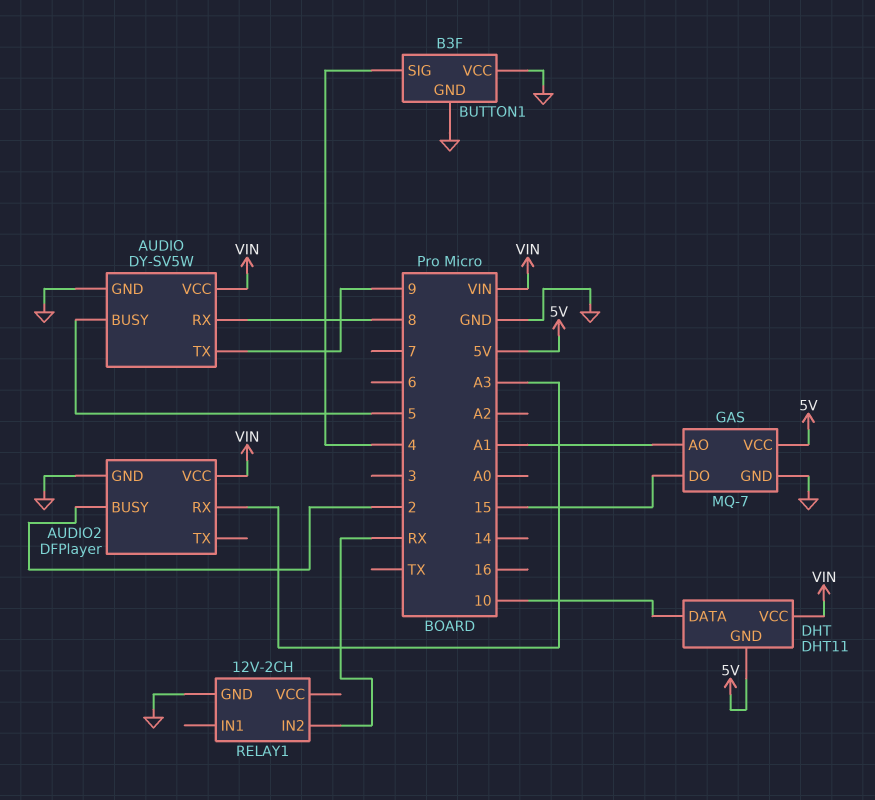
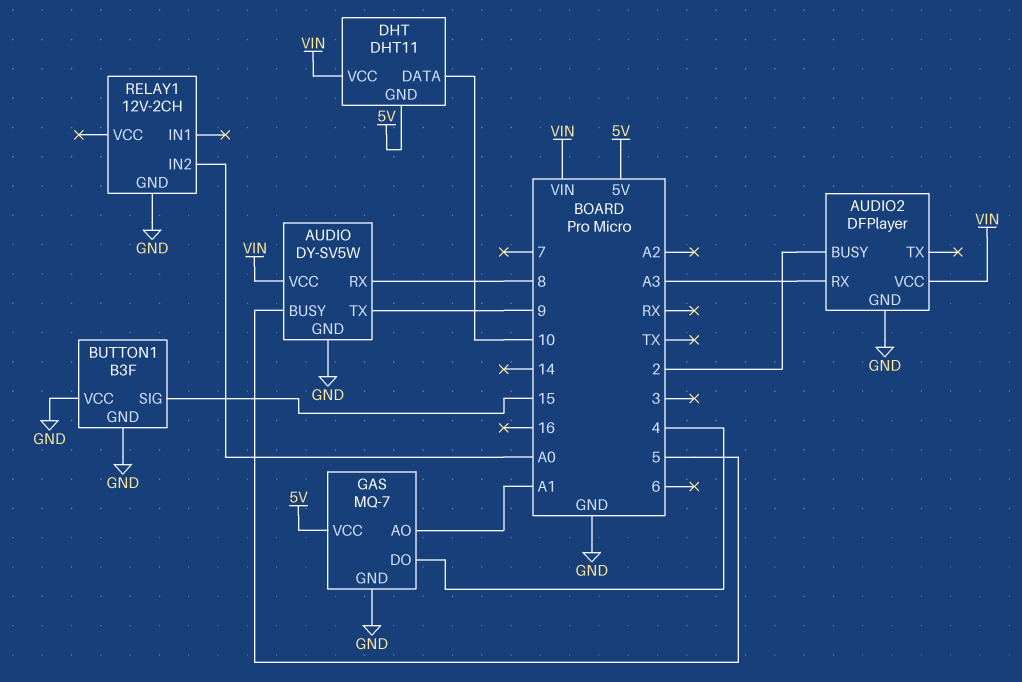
BUTTON1 pin SIG: 4 -> 15
GAS pin DO: 15 -> 4
RELAY1 pin IN2: RX -> A0

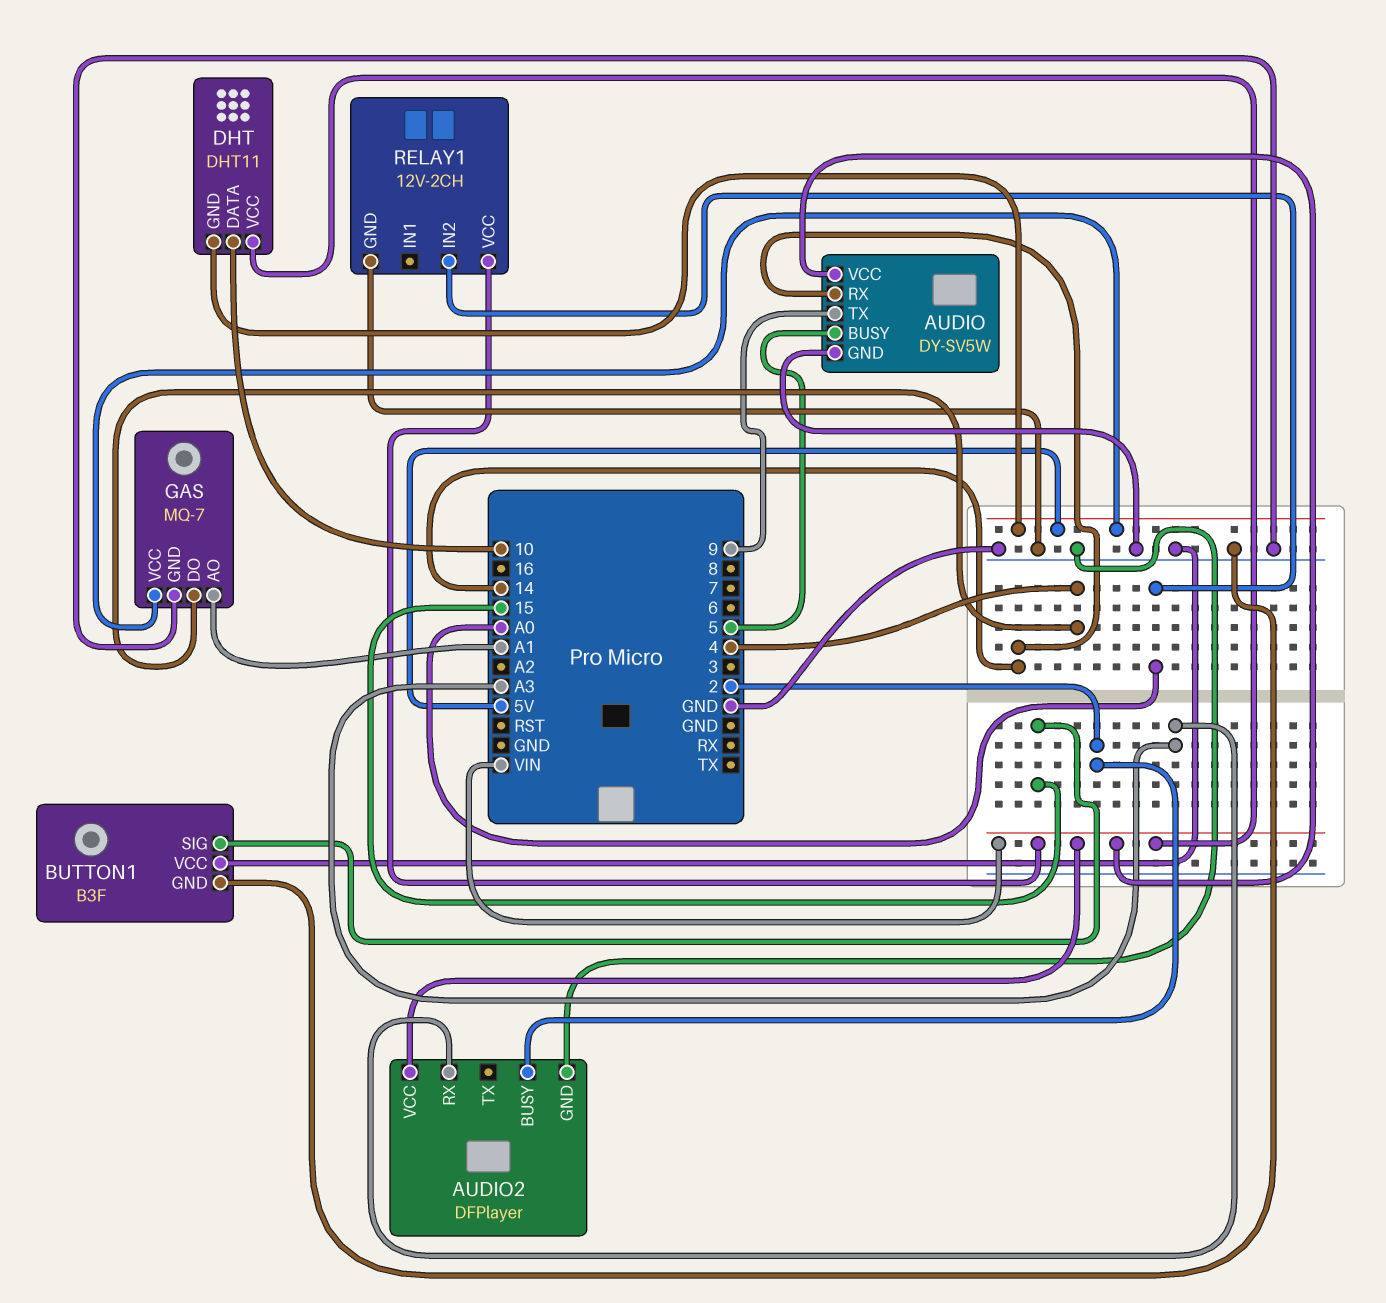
AUDIO pin RX: 8 -> 14
RELAY1 pin VCC: none -> VIN

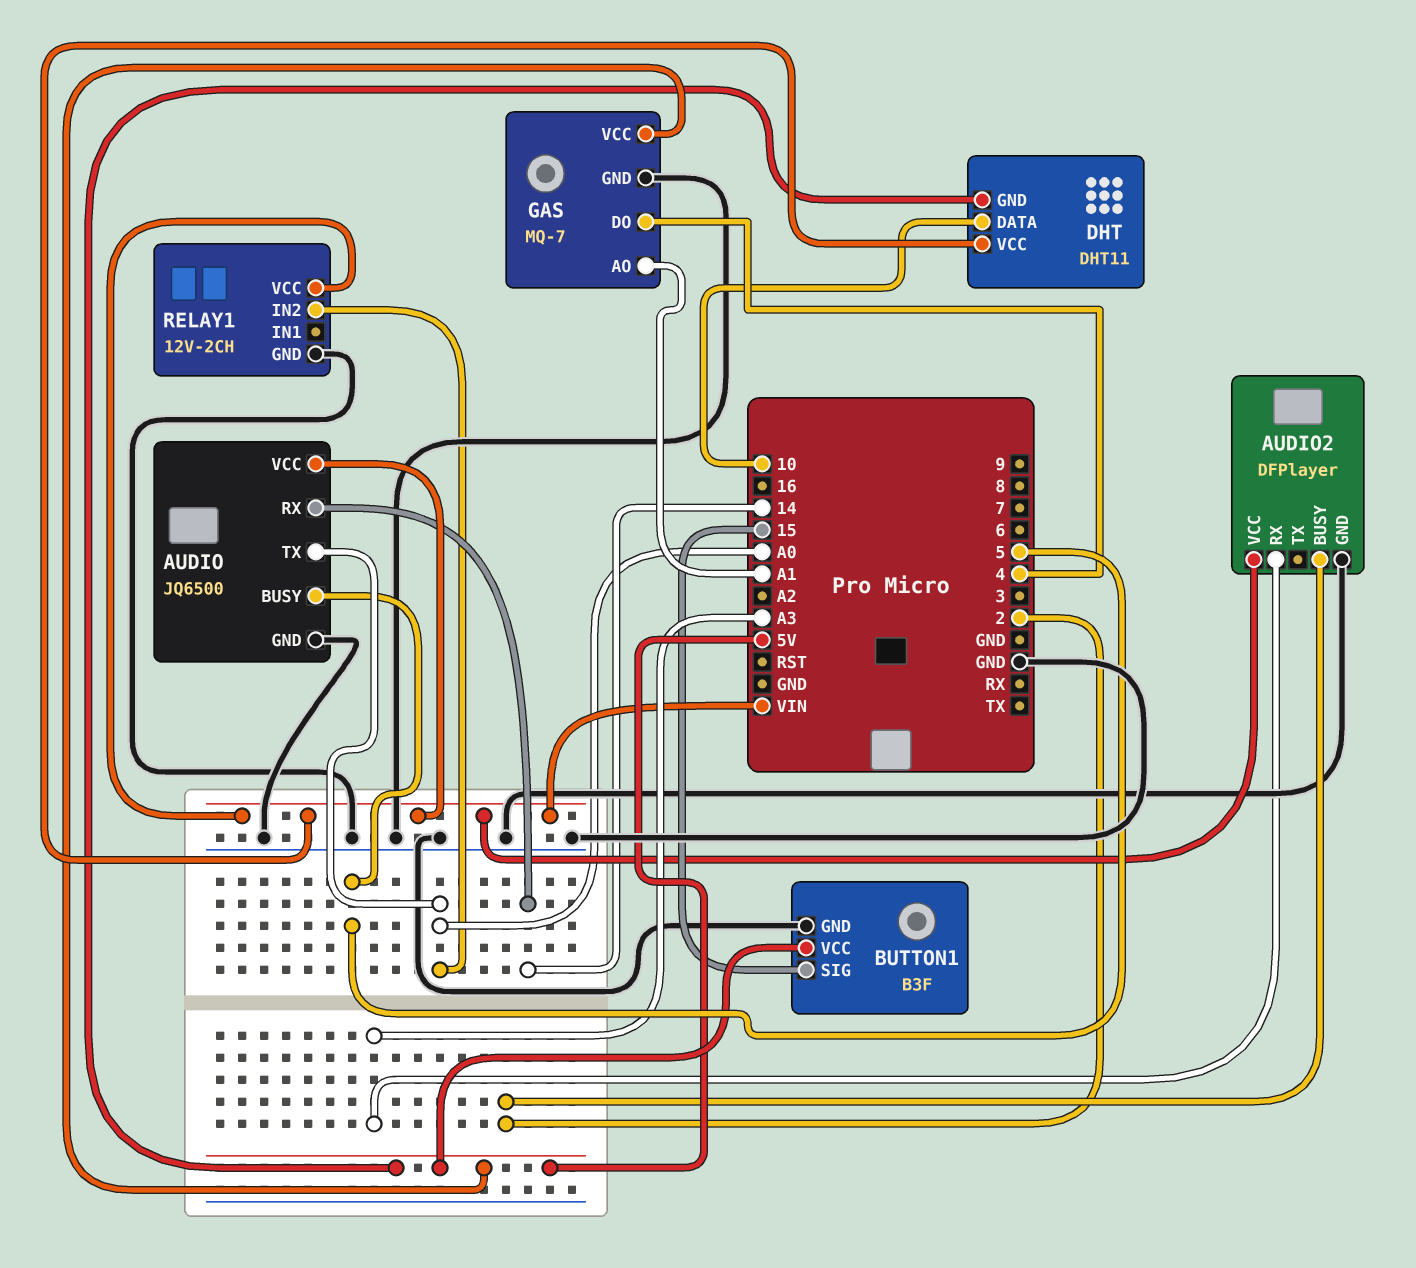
AUDIO: DY-SV5W -> JQ6500
AUDIO pin TX: 9 -> A0
BUTTON1 pin VCC: GND -> 5V

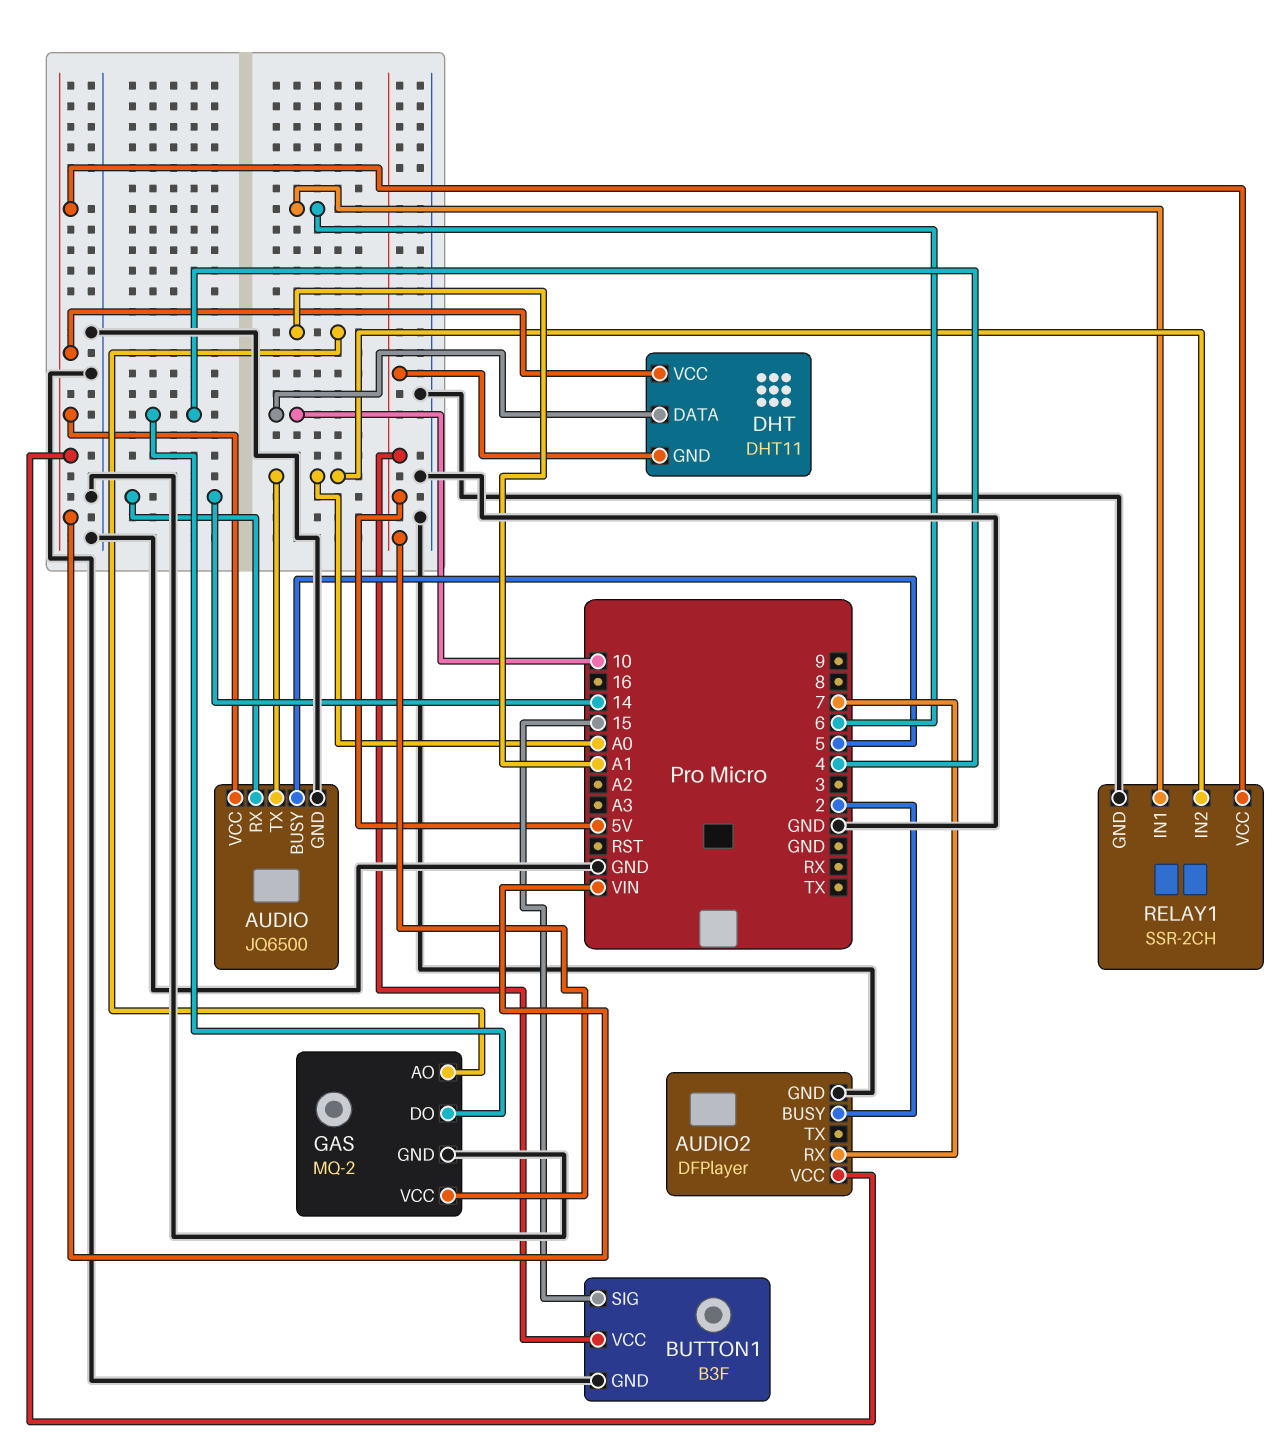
AUDIO2 pin RX: A3 -> 7
GAS: MQ-7 -> MQ-2
RELAY1: 12V-2CH -> SSR-2CH
RELAY1 pin IN1: none -> 6

